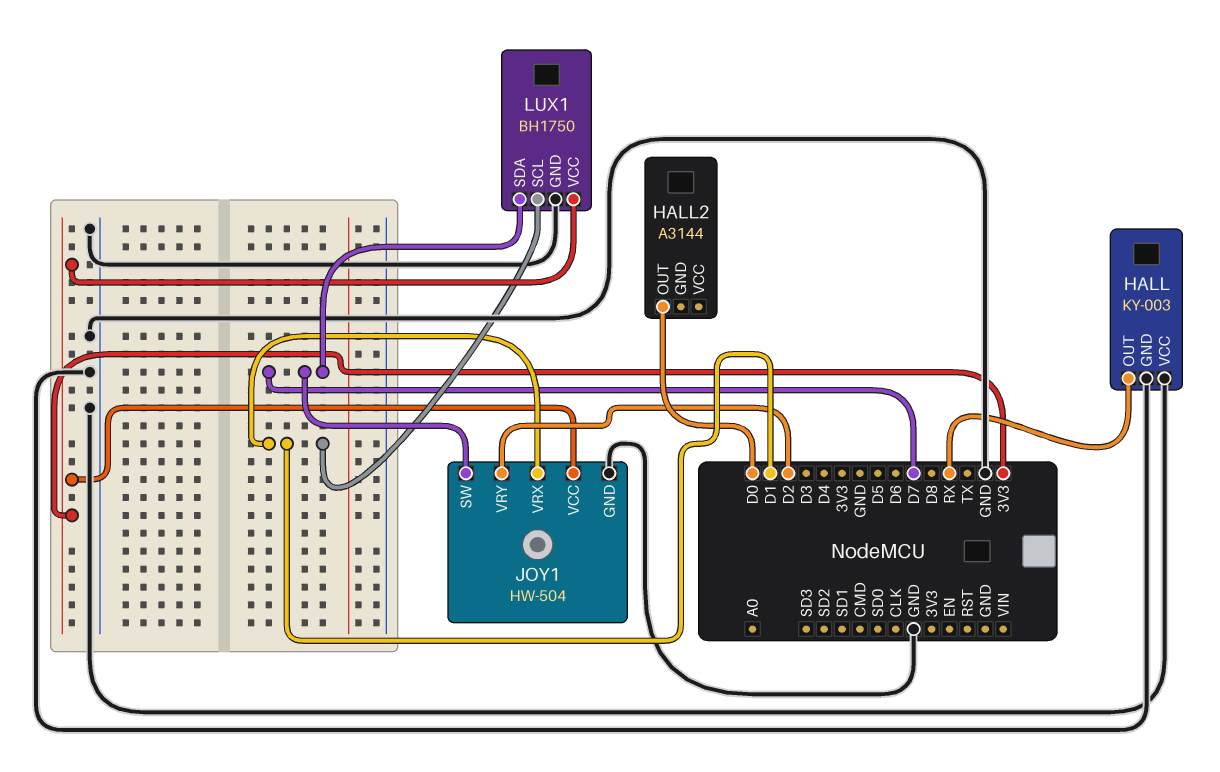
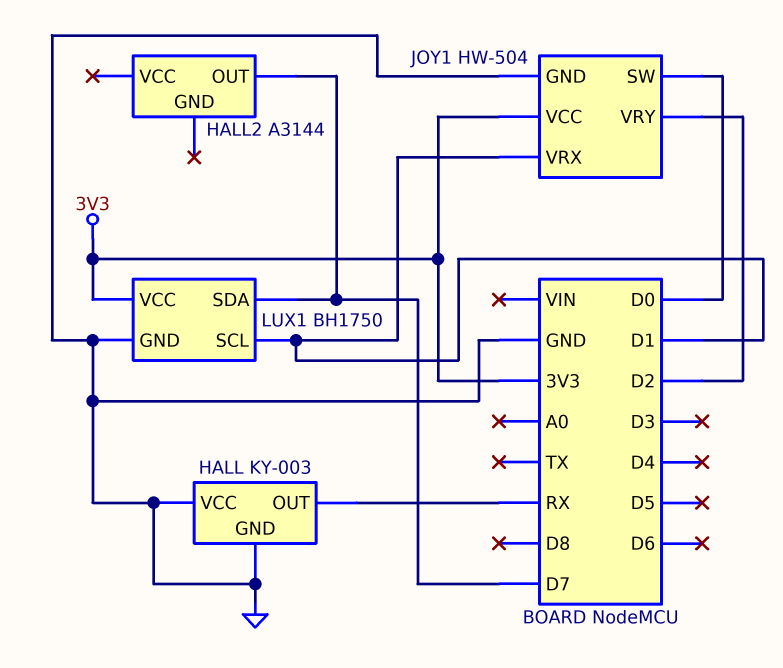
HALL2 pin OUT: D0 -> D7
JOY1 pin SW: D7 -> D0

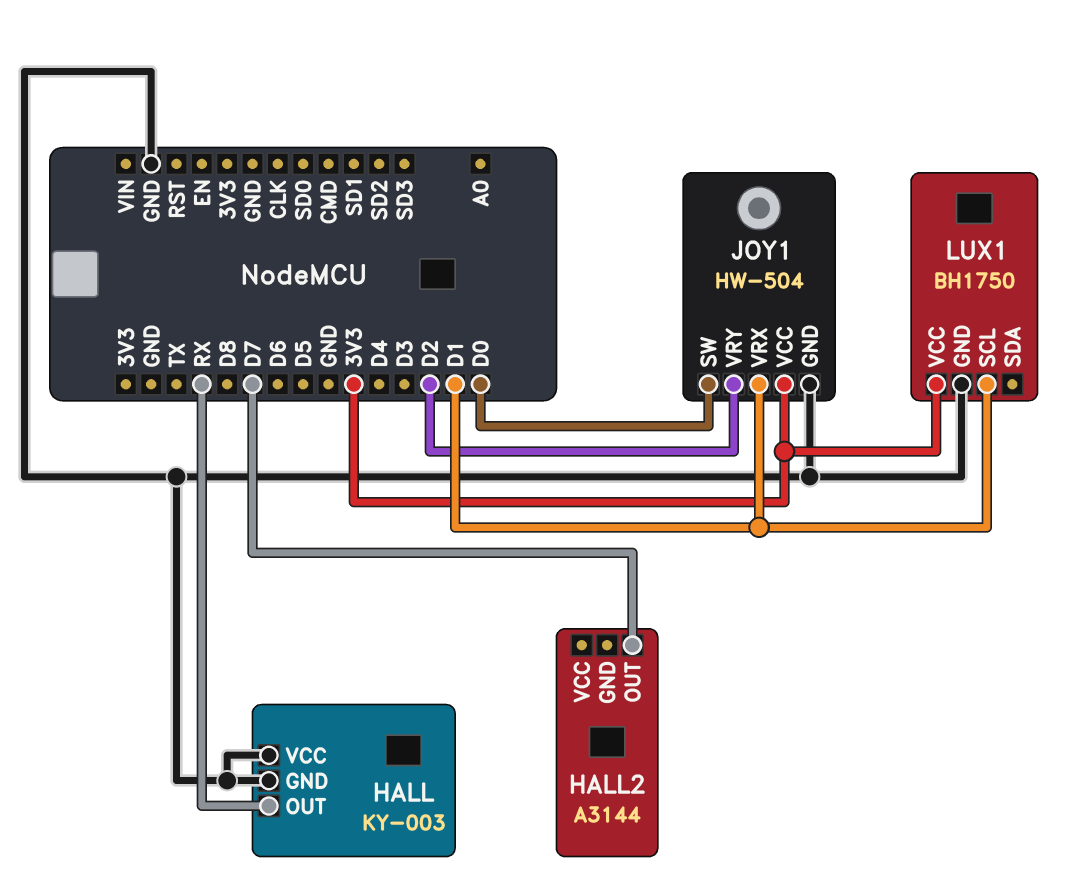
LUX1 pin SDA: D7 -> none

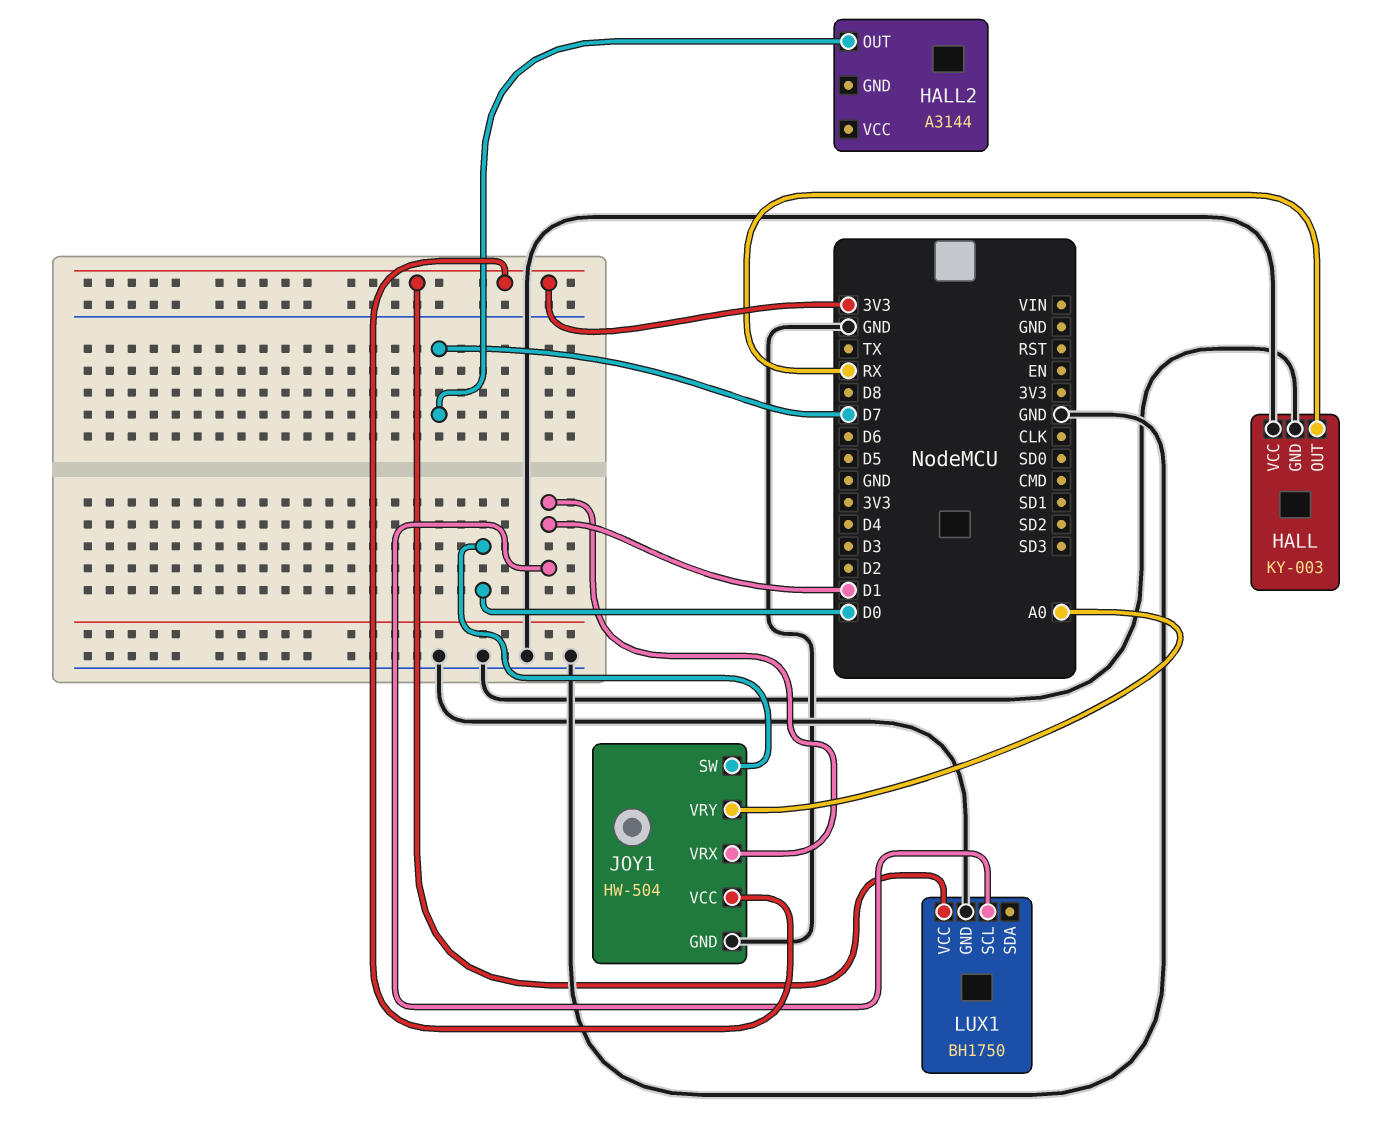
JOY1 pin VRY: D2 -> A0

